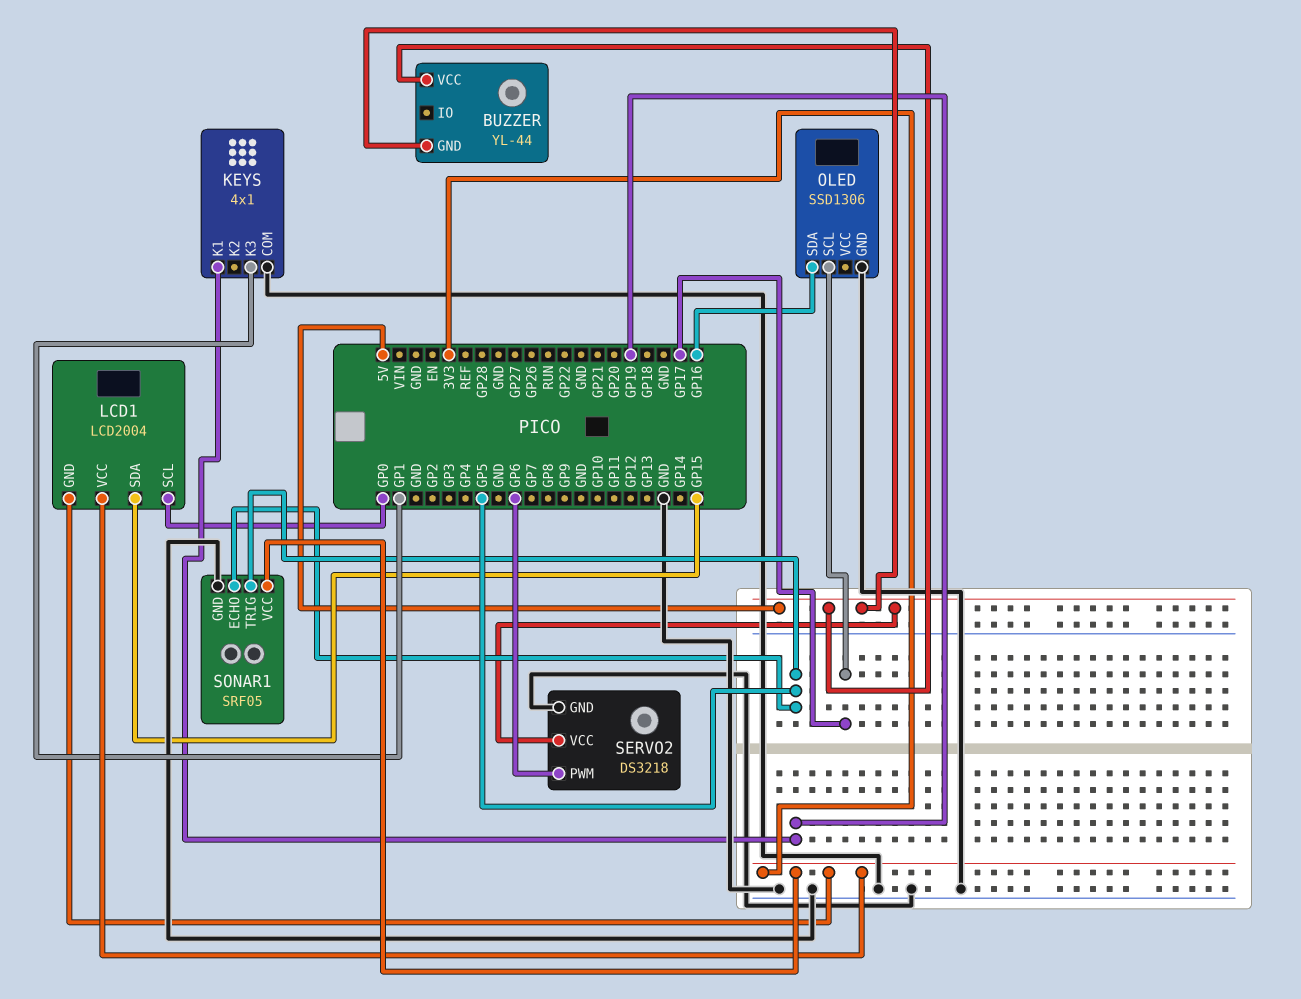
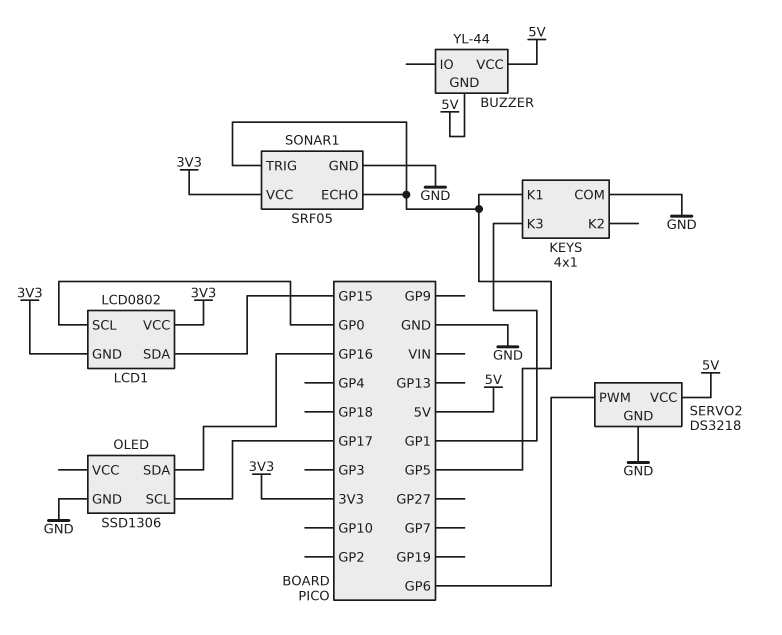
KEYS pin K1: GP19 -> GP5
LCD1: LCD2004 -> LCD0802

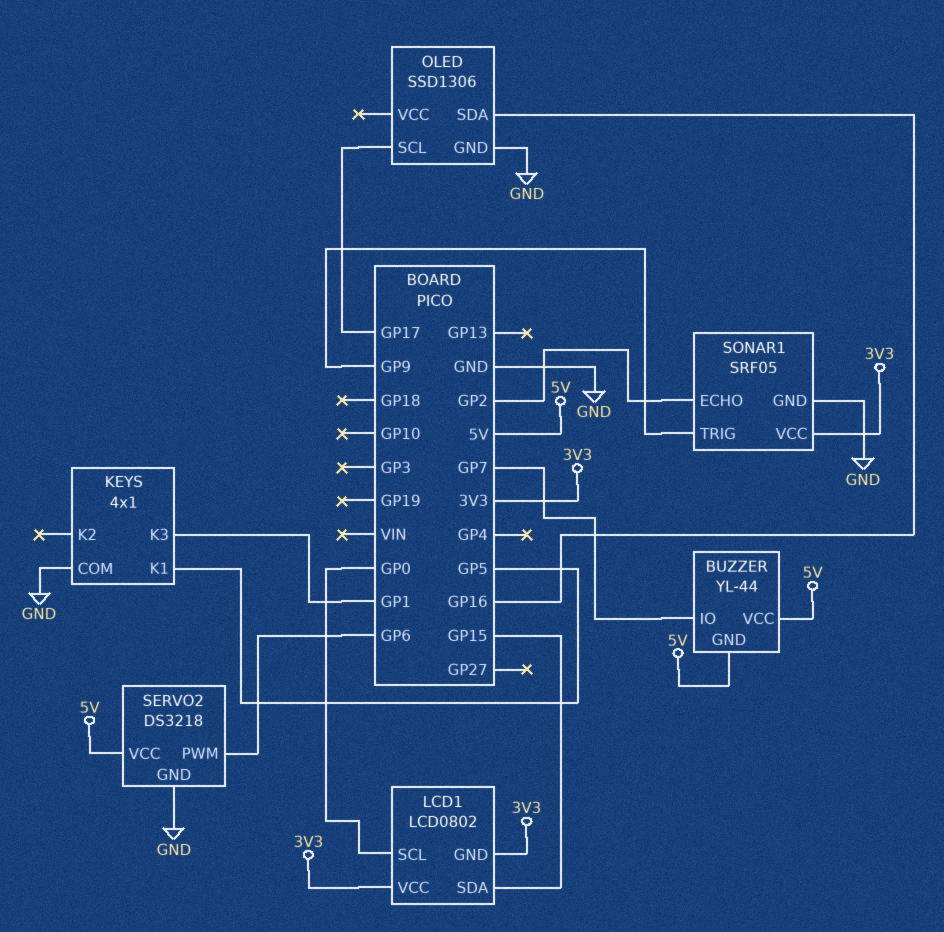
BUZZER pin IO: none -> GP7
SONAR1 pin ECHO: GP5 -> GP2
SONAR1 pin TRIG: GP5 -> GP9

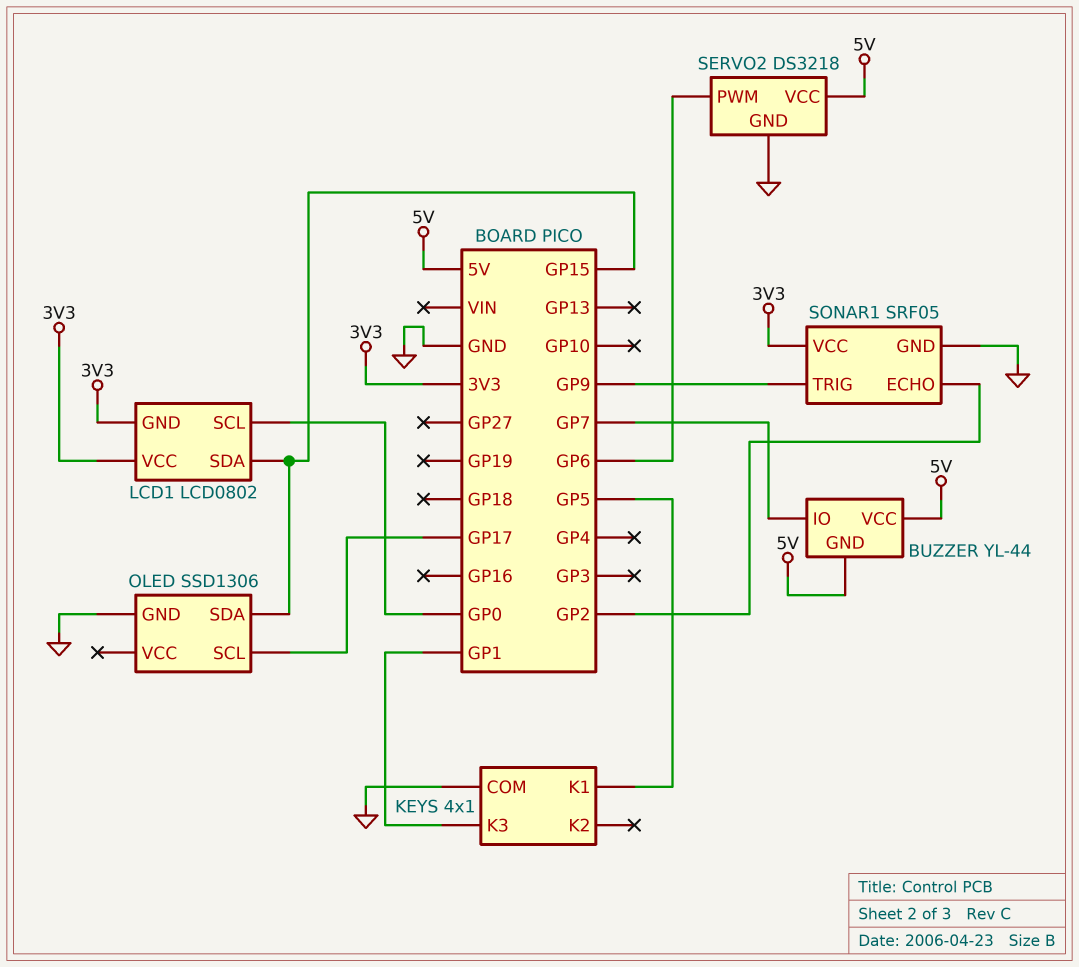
OLED pin SDA: GP16 -> GP15

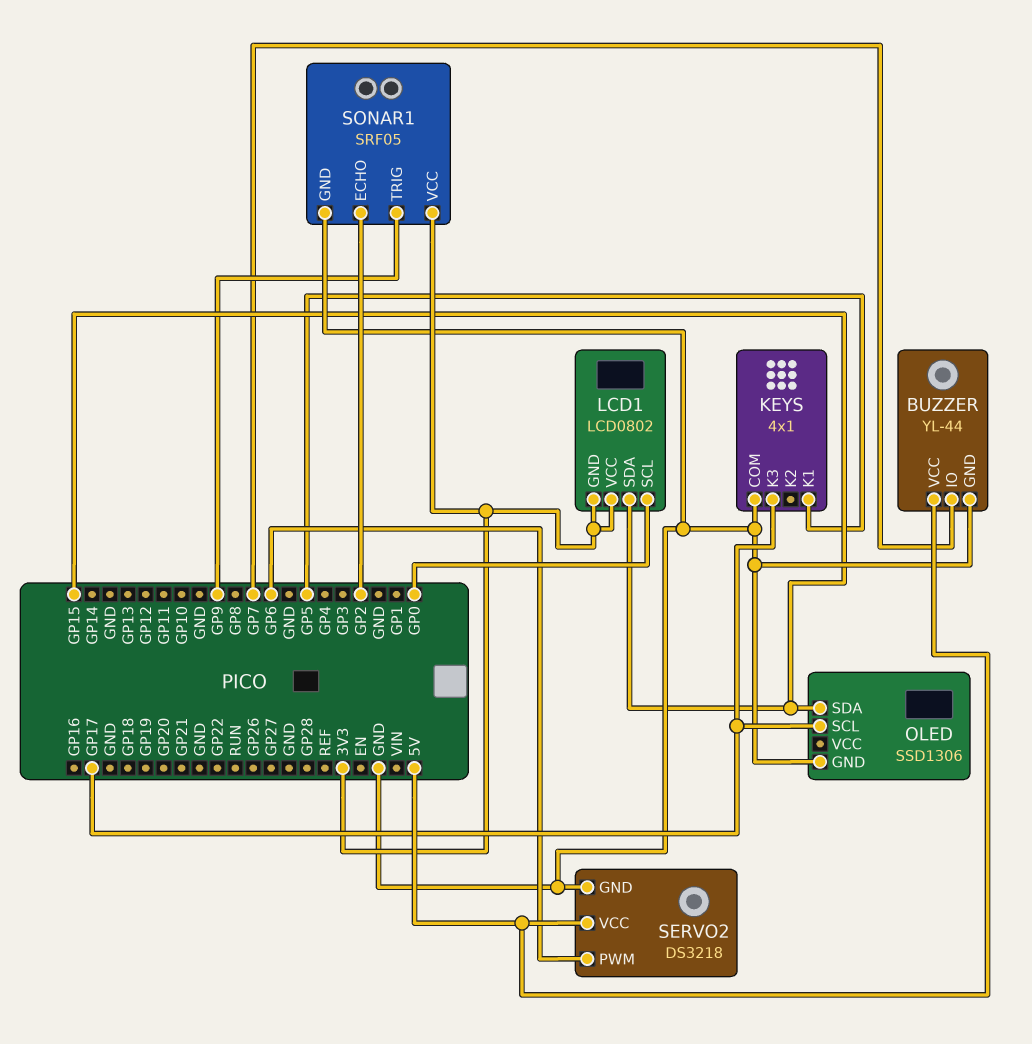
BUZZER pin GND: 5V -> GND
KEYS pin K3: GP1 -> GP17

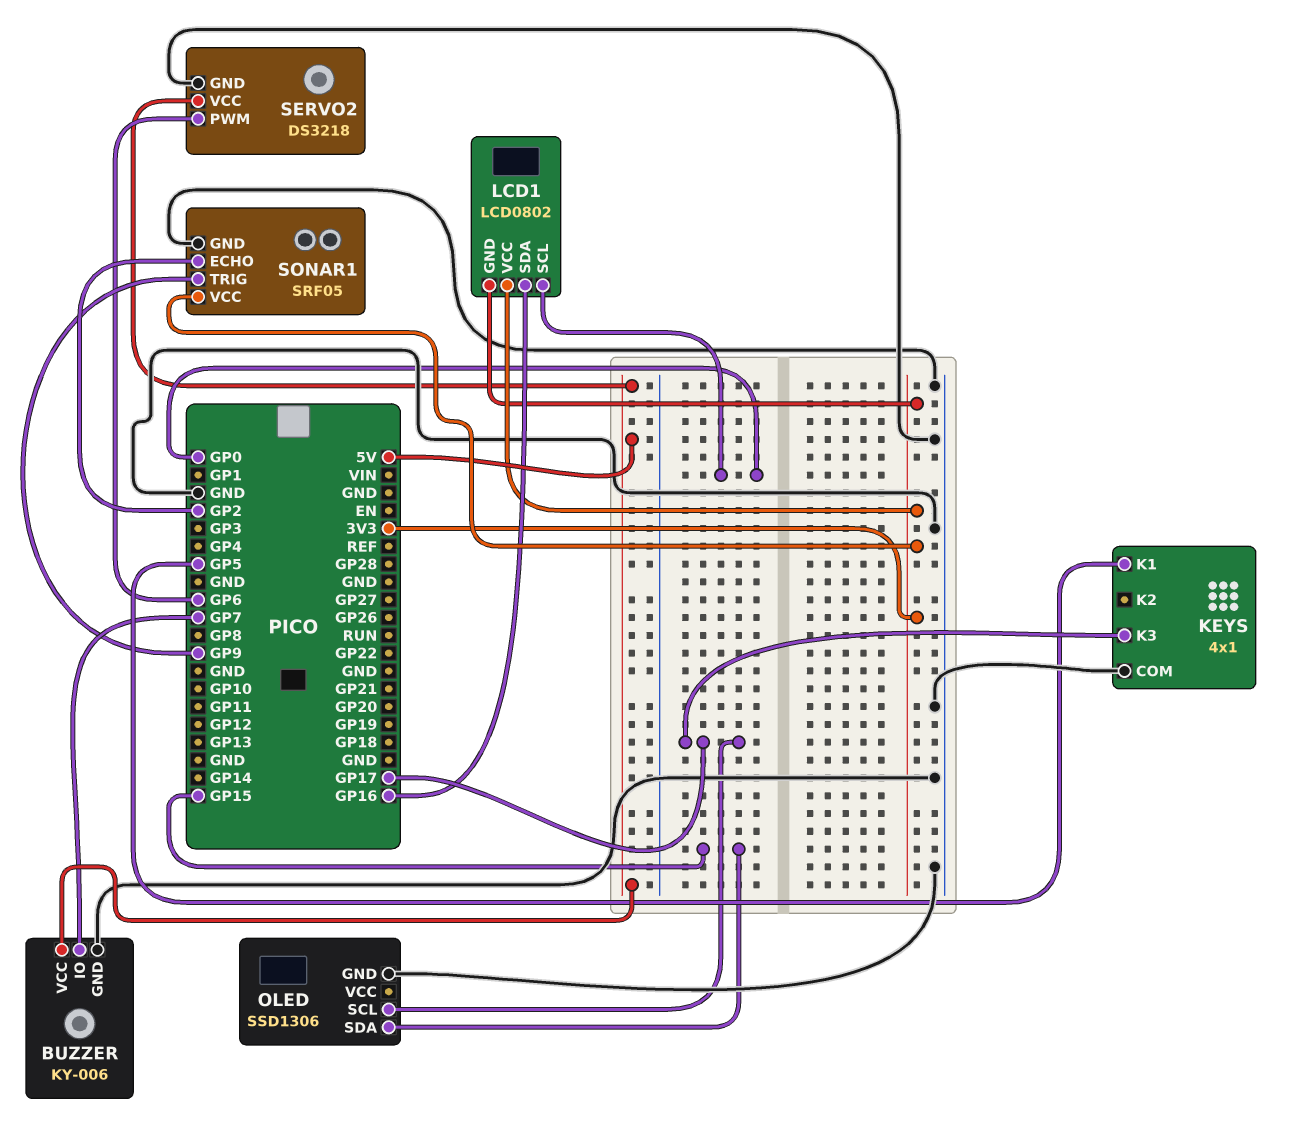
BUZZER: YL-44 -> KY-006
LCD1 pin SDA: GP15 -> GP16

